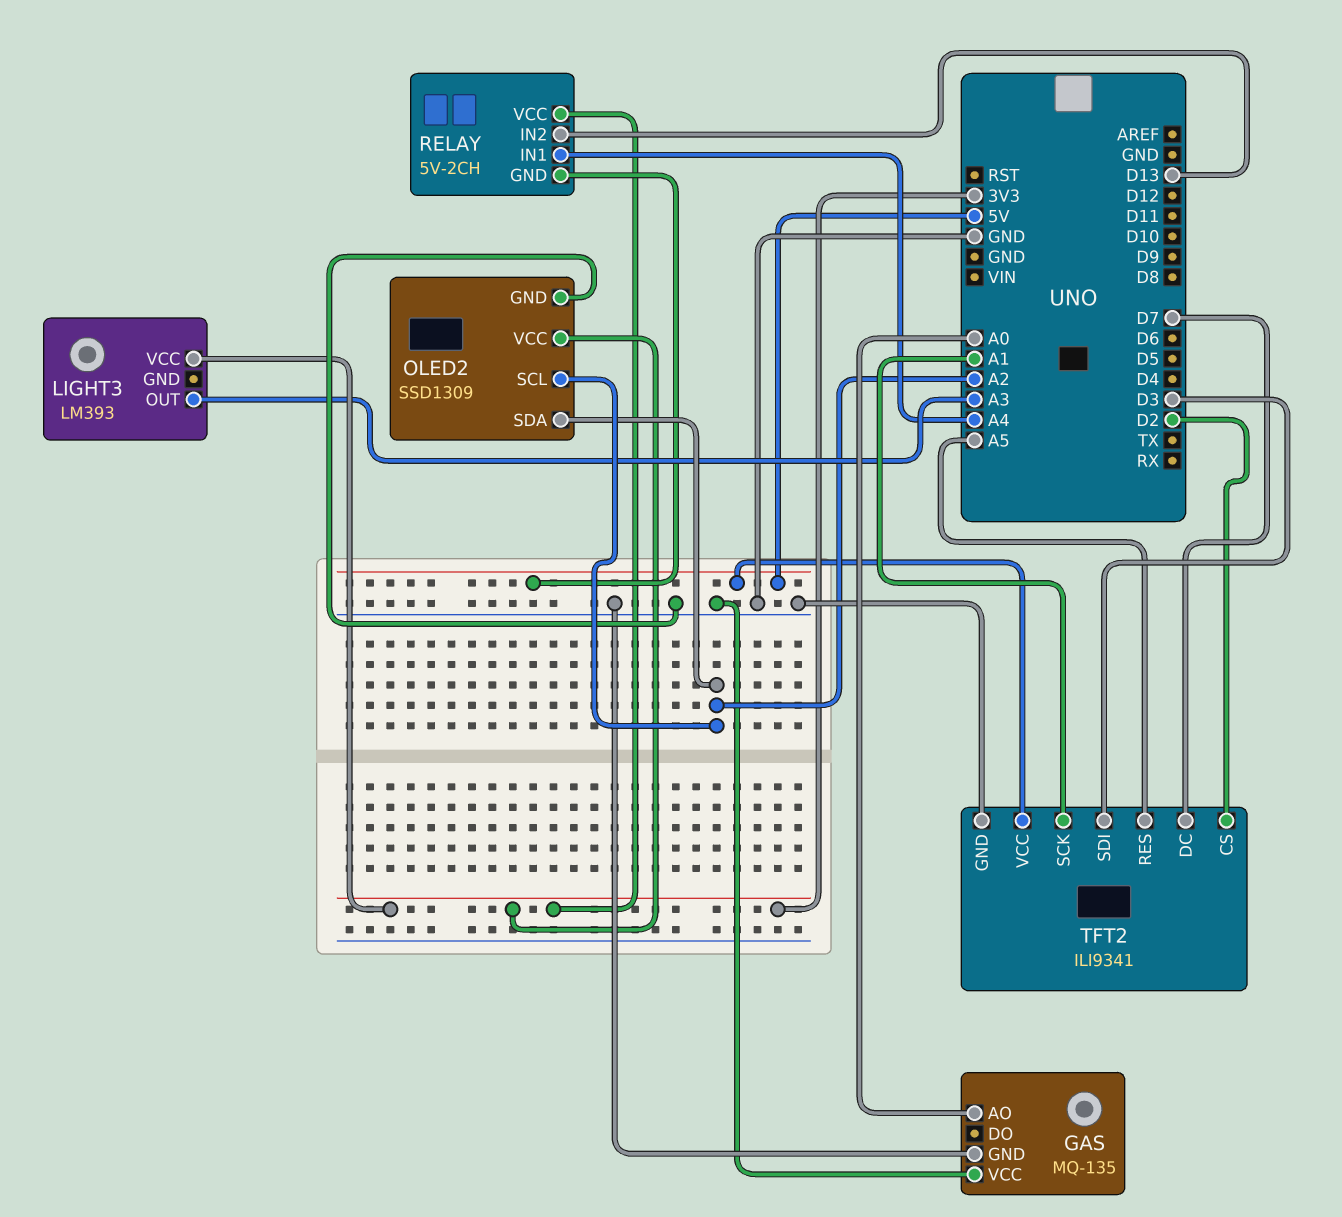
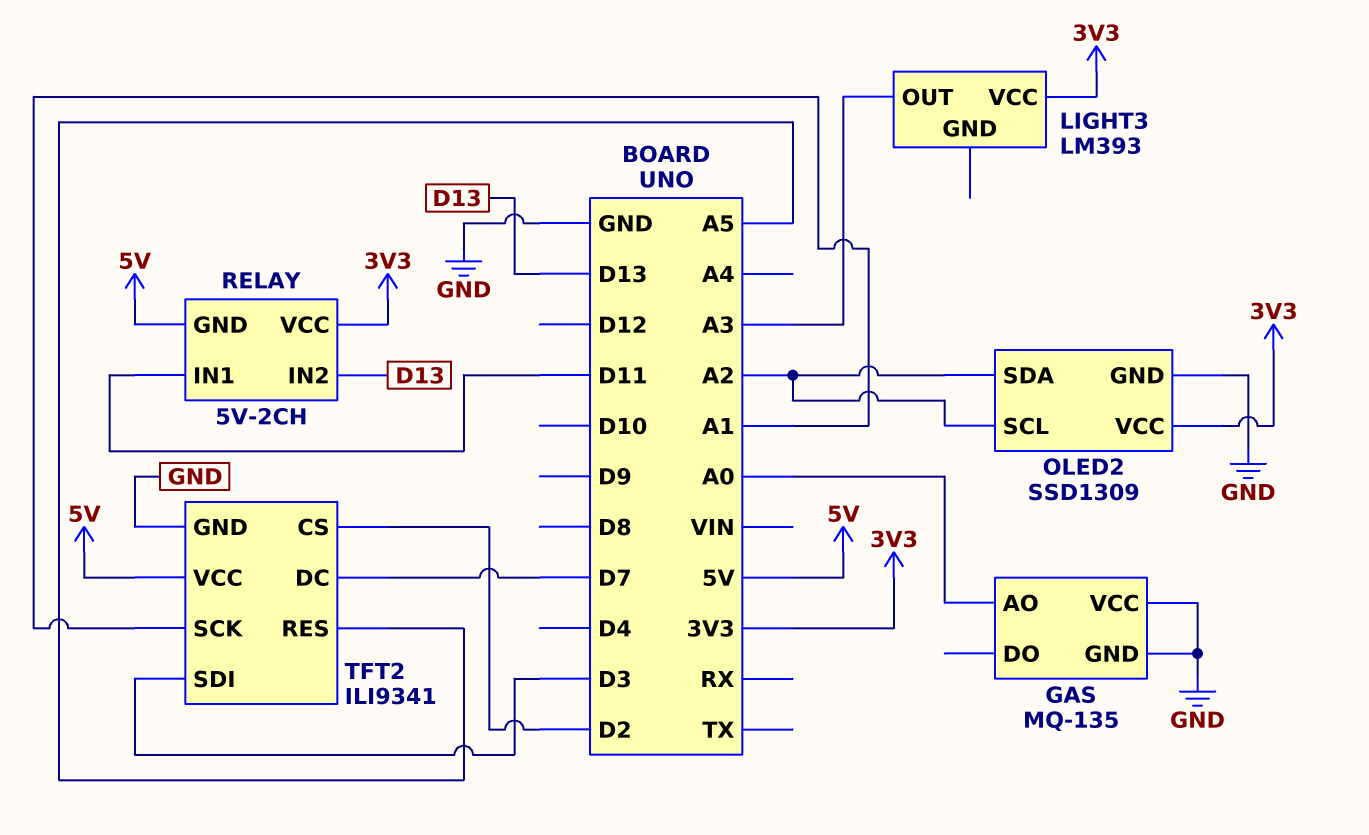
RELAY pin IN1: A4 -> D11

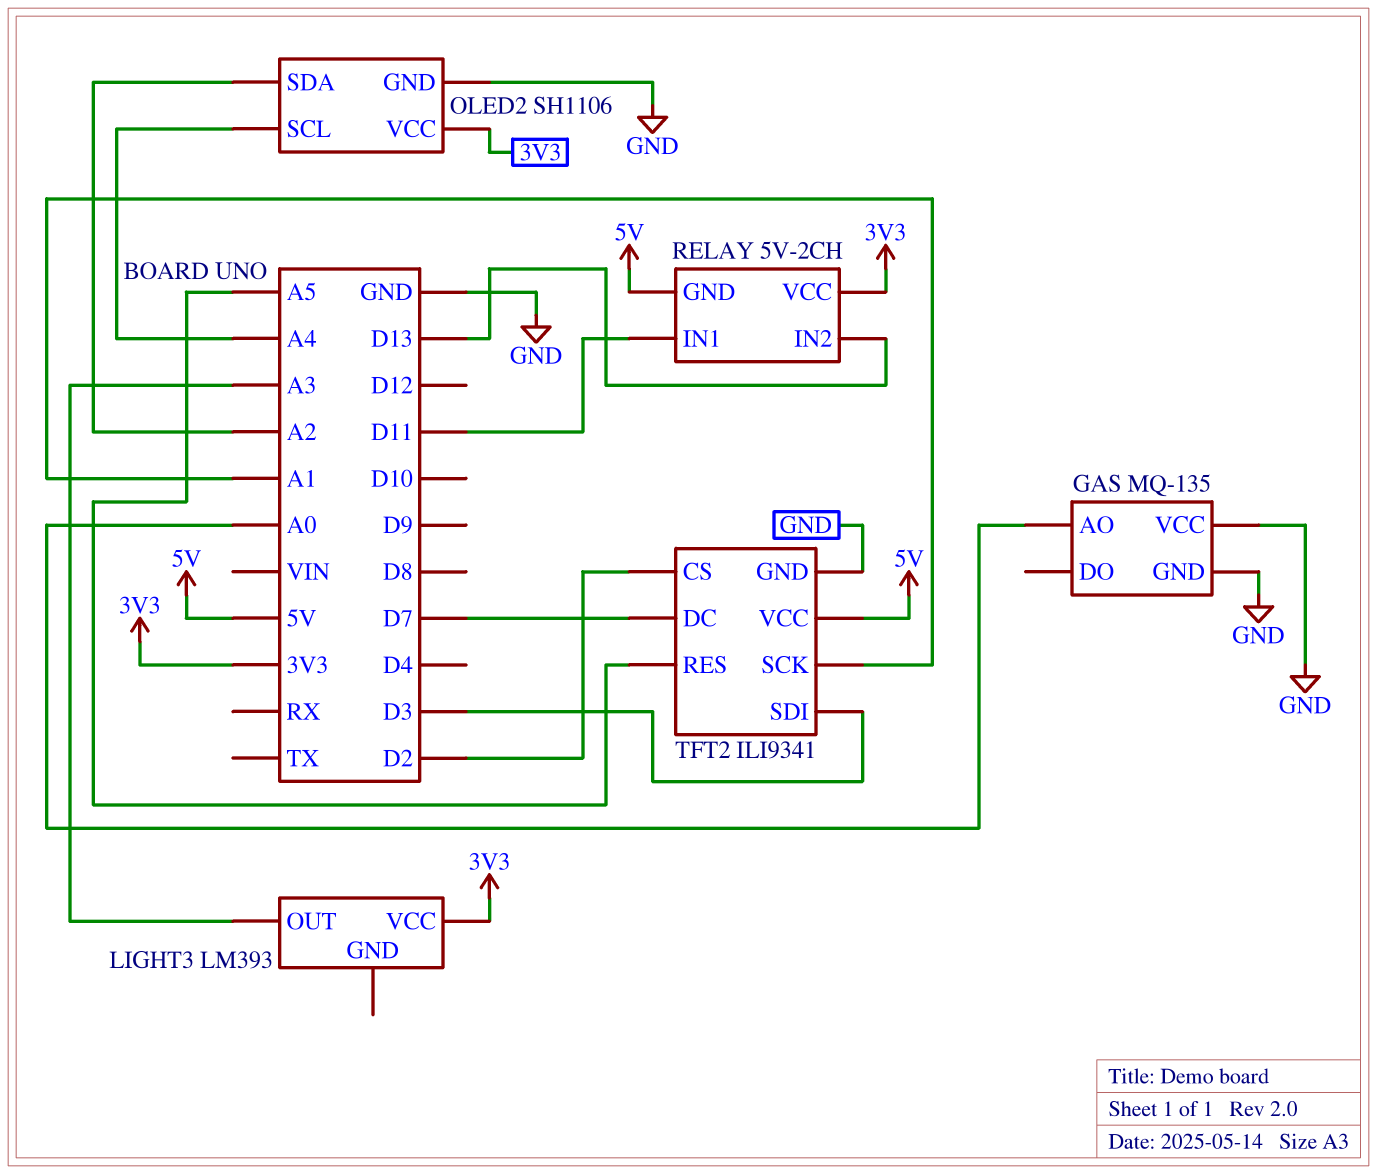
OLED2: SSD1309 -> SH1106
OLED2 pin SCL: A2 -> A4

